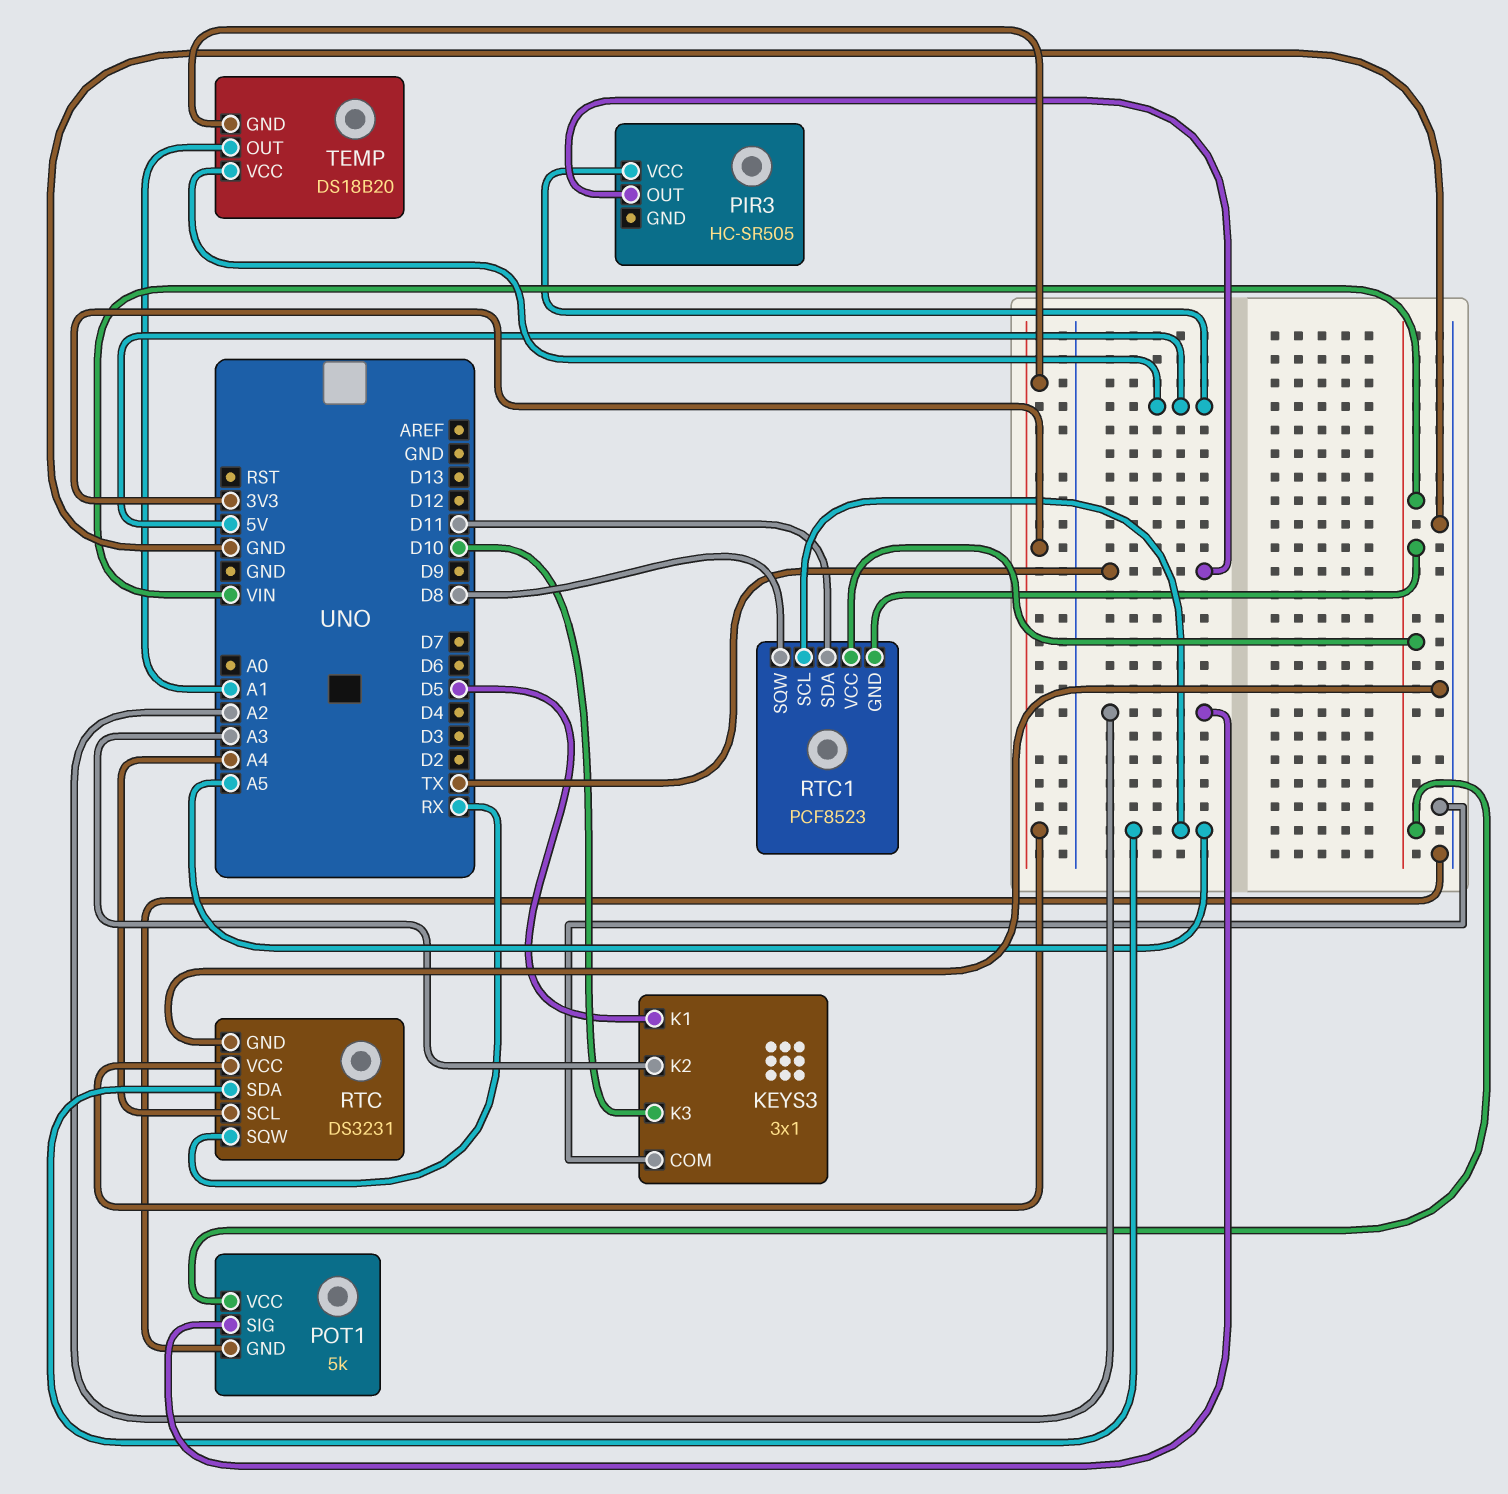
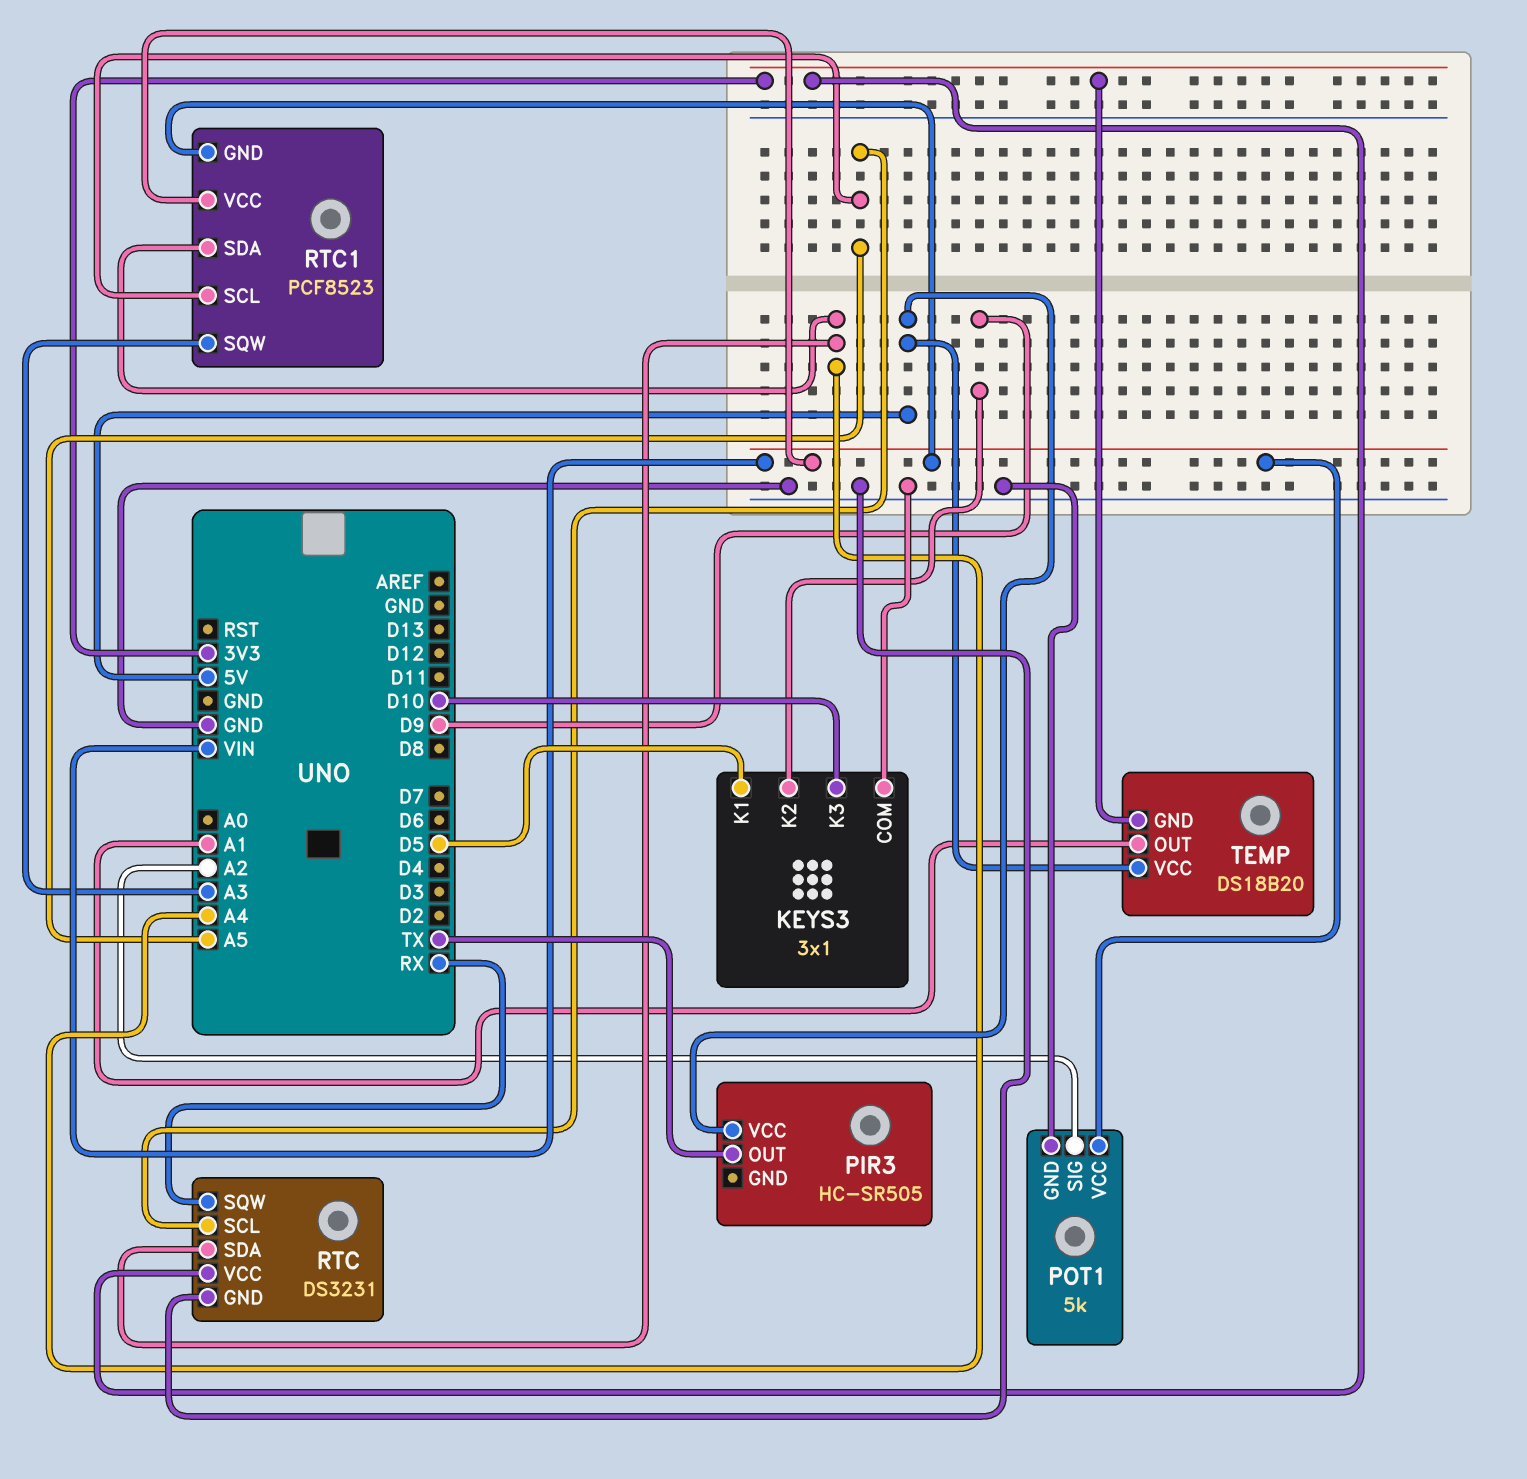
KEYS3 pin K2: A3 -> D9
RTC pin SCL: A4 -> A5
RTC pin SDA: A5 -> A4
RTC1 pin SDA: D11 -> A4
RTC1 pin SQW: D8 -> A3

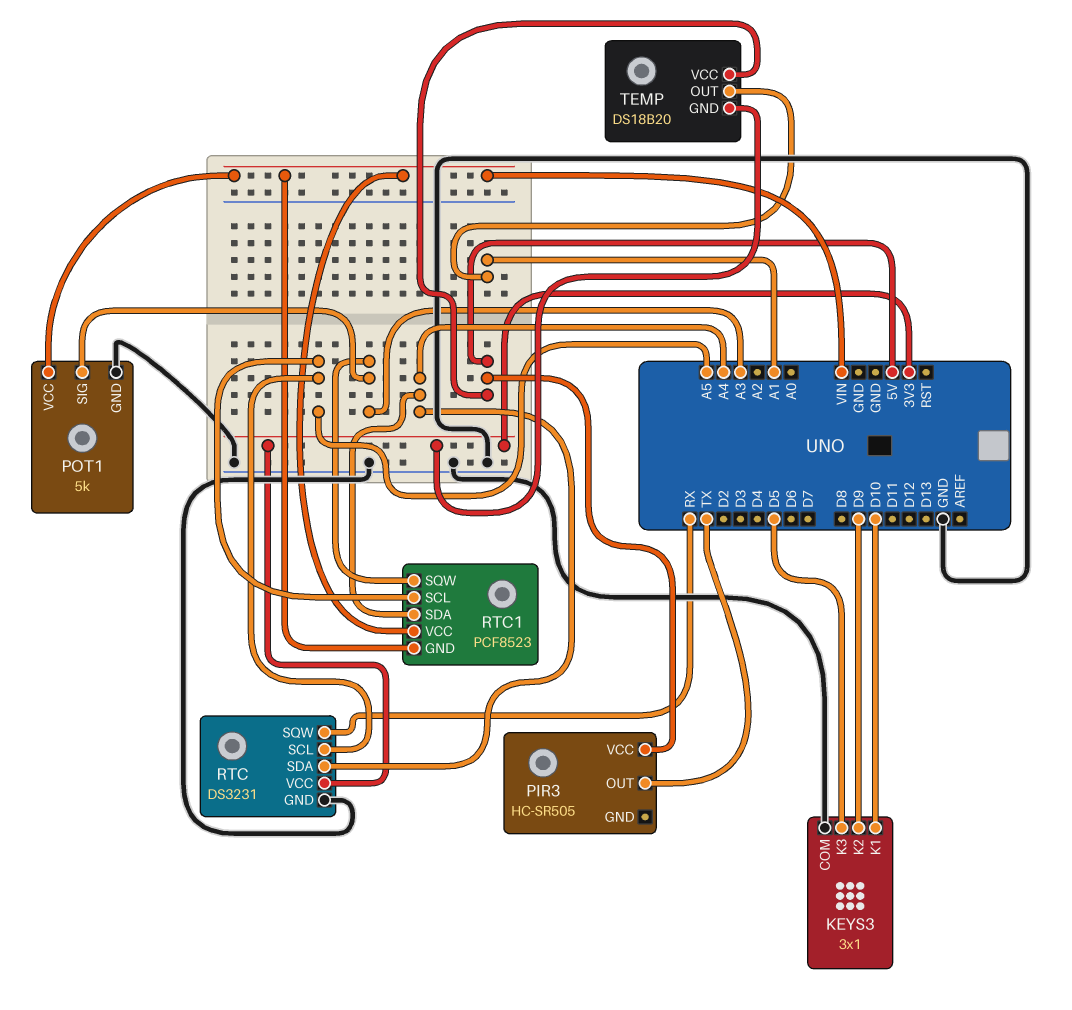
KEYS3 pin K1: D5 -> D10
KEYS3 pin K3: D10 -> D5
POT1 pin SIG: A2 -> A3

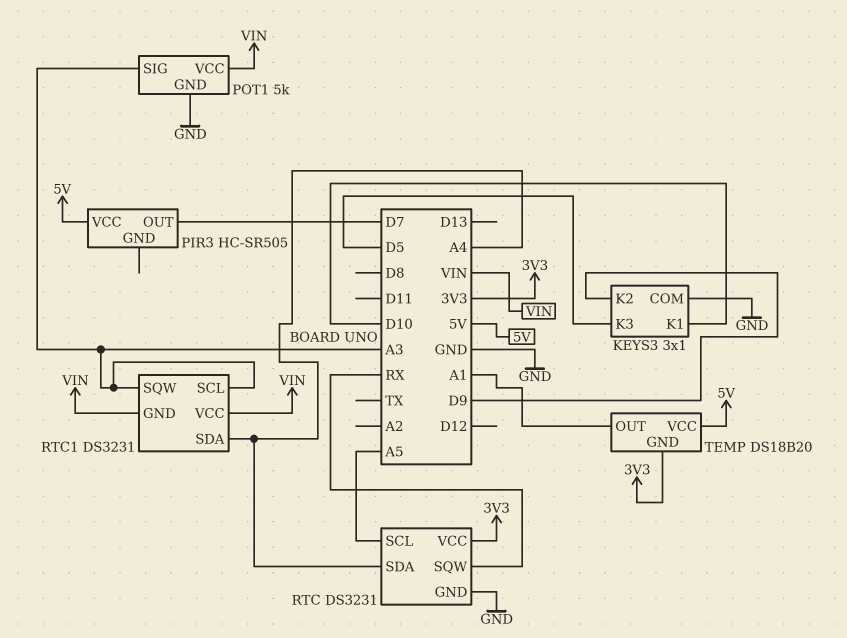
PIR3 pin OUT: TX -> D7
RTC1: PCF8523 -> DS3231
RTC1 pin SCL: A5 -> A3

